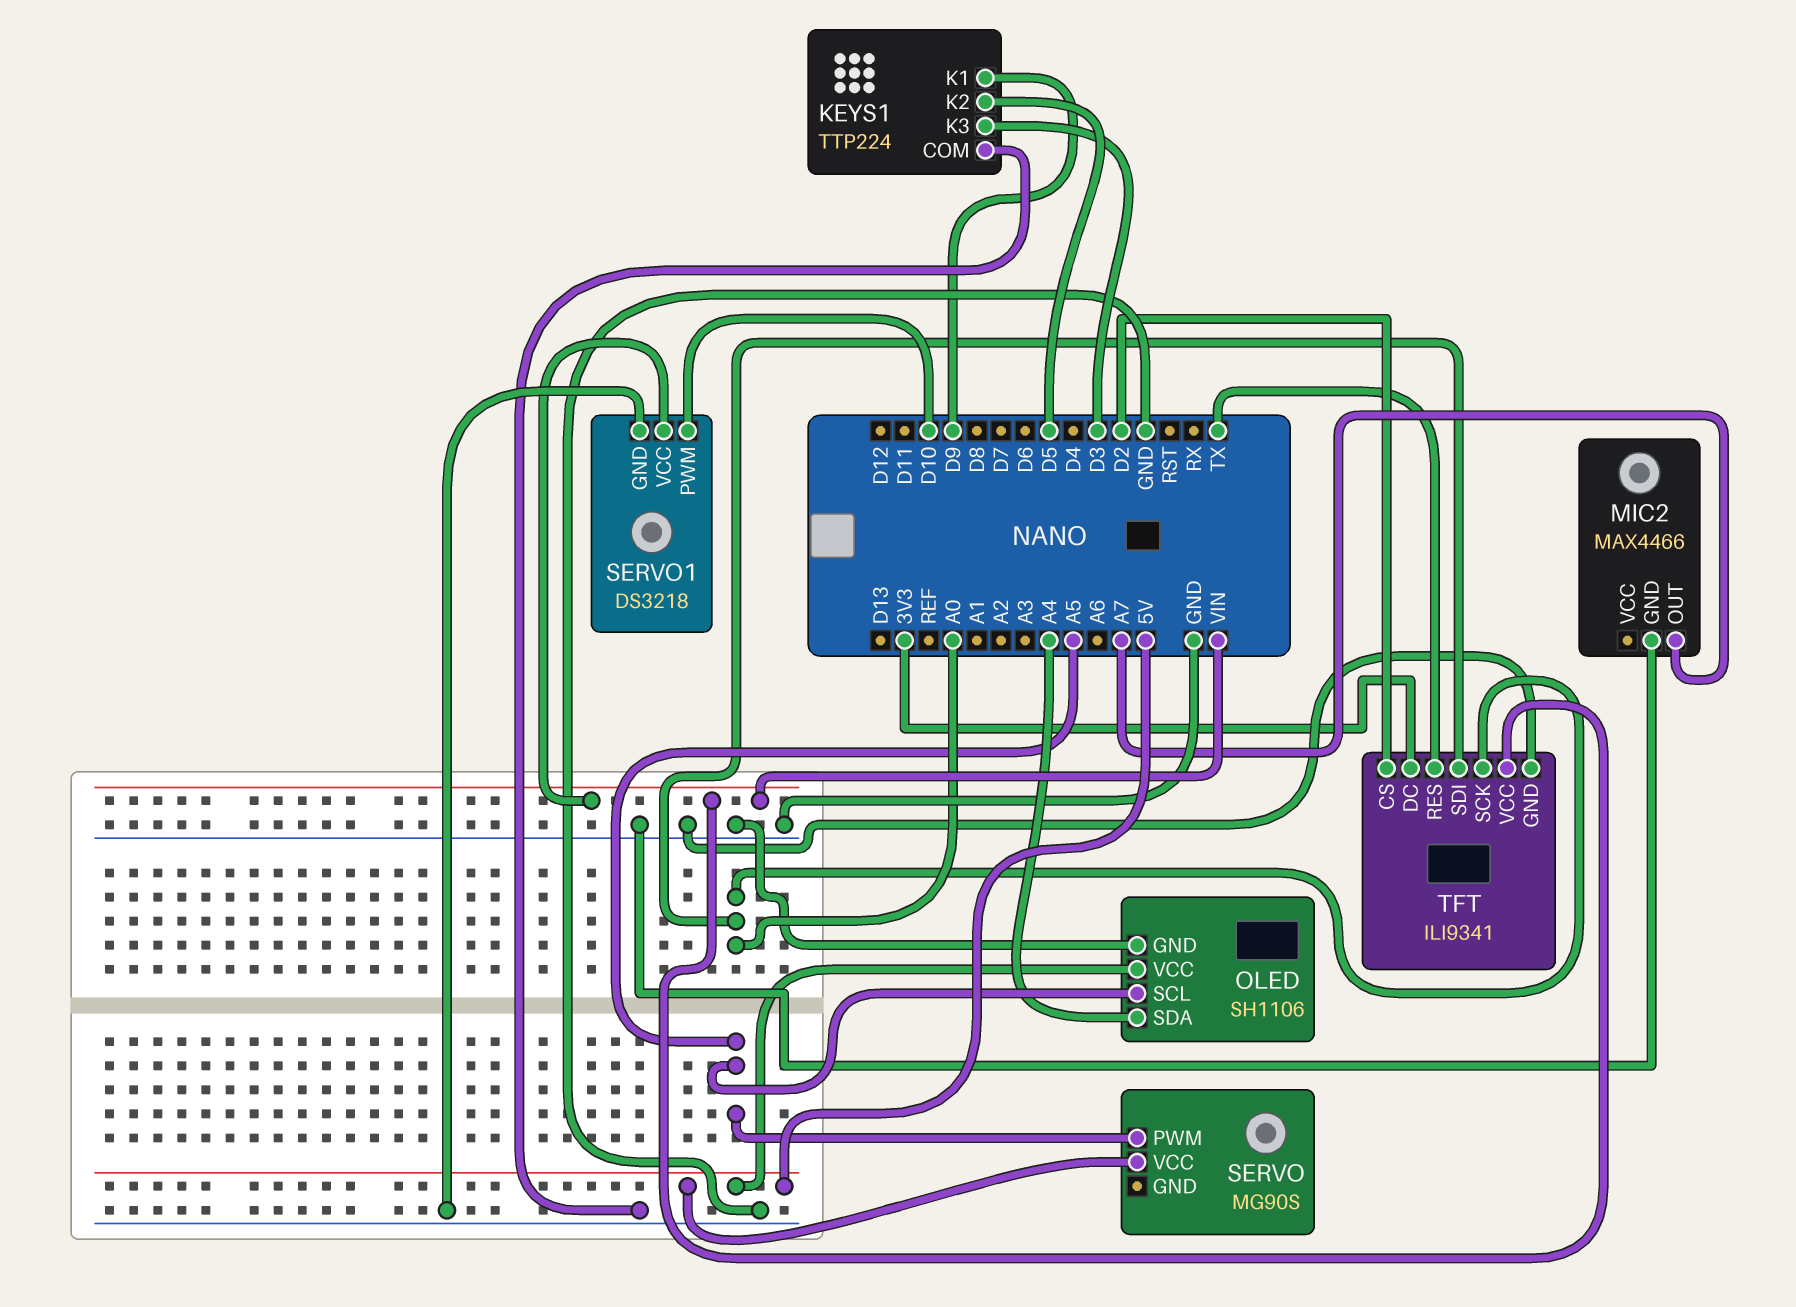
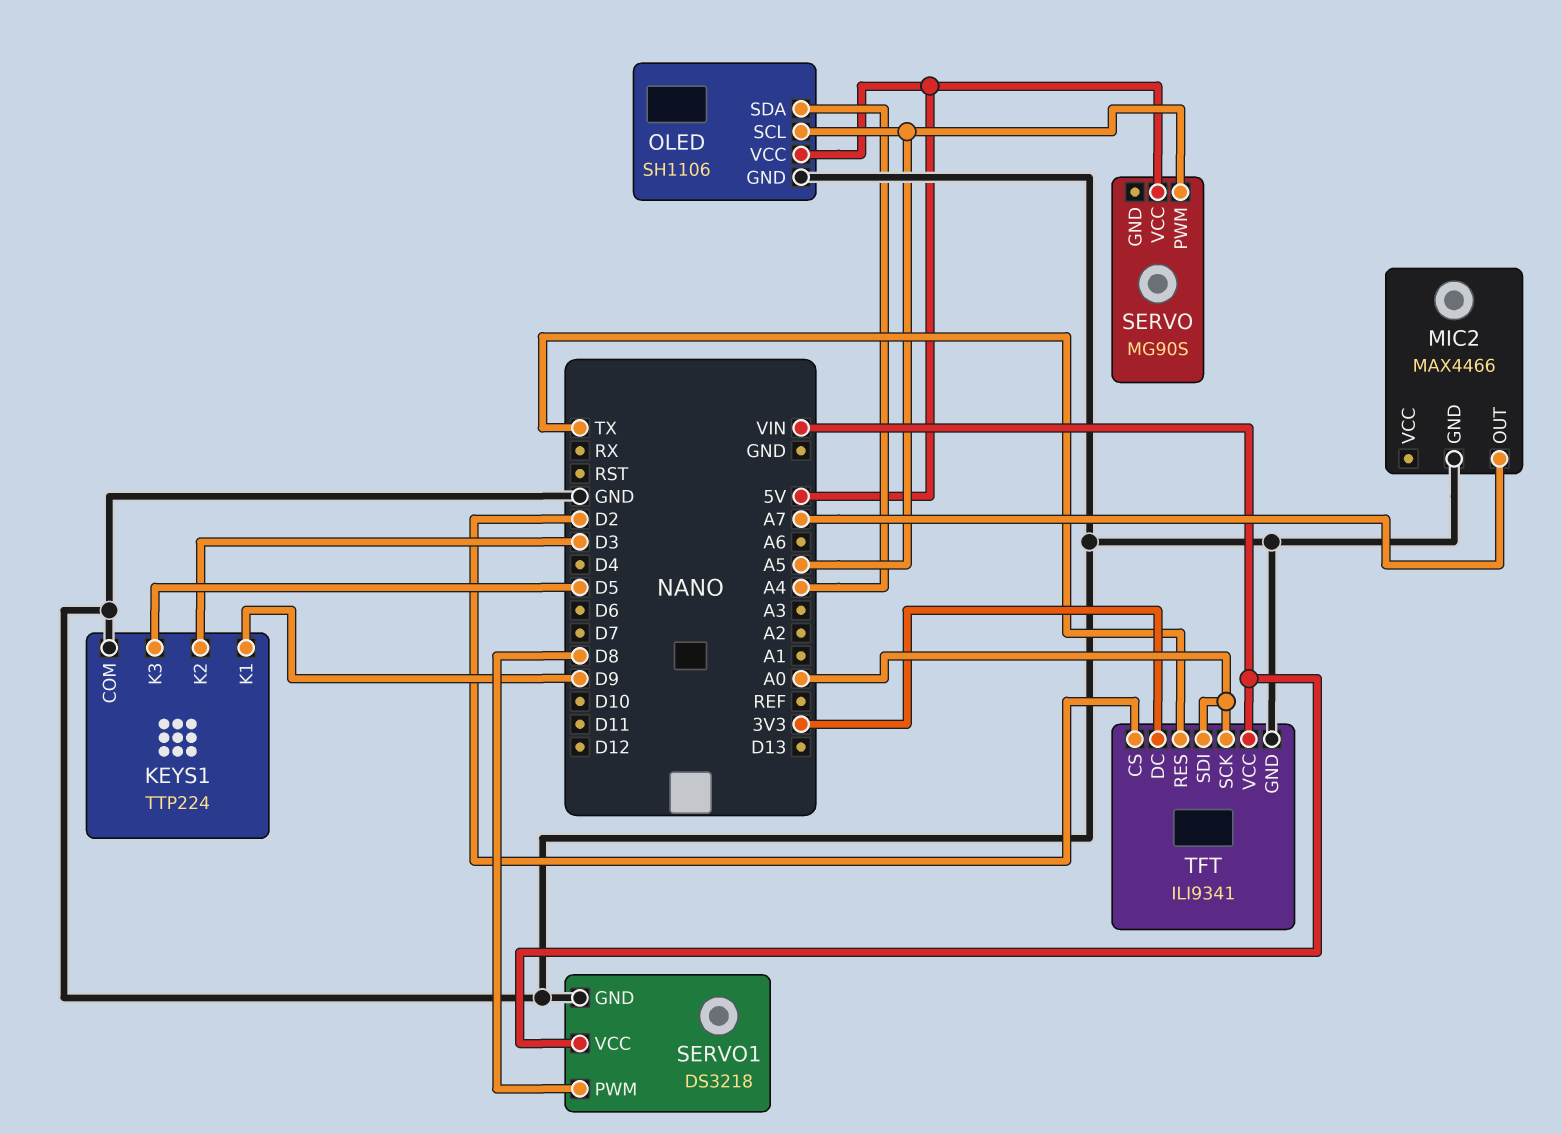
KEYS1 pin K2: D5 -> D3
KEYS1 pin K3: D3 -> D5
SERVO1 pin PWM: D10 -> D8

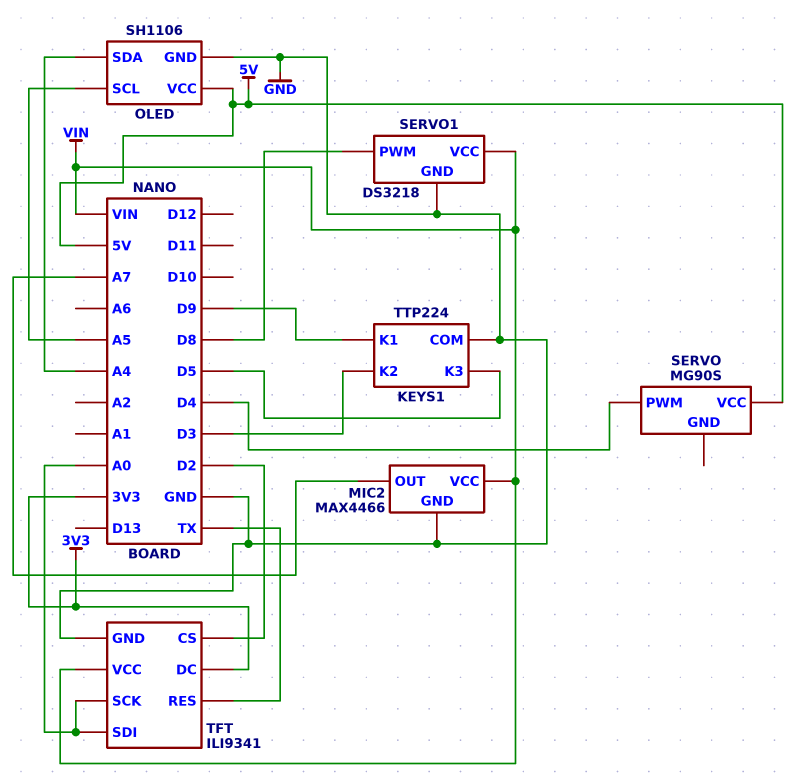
MIC2 pin VCC: none -> VIN
SERVO pin PWM: A5 -> D4

